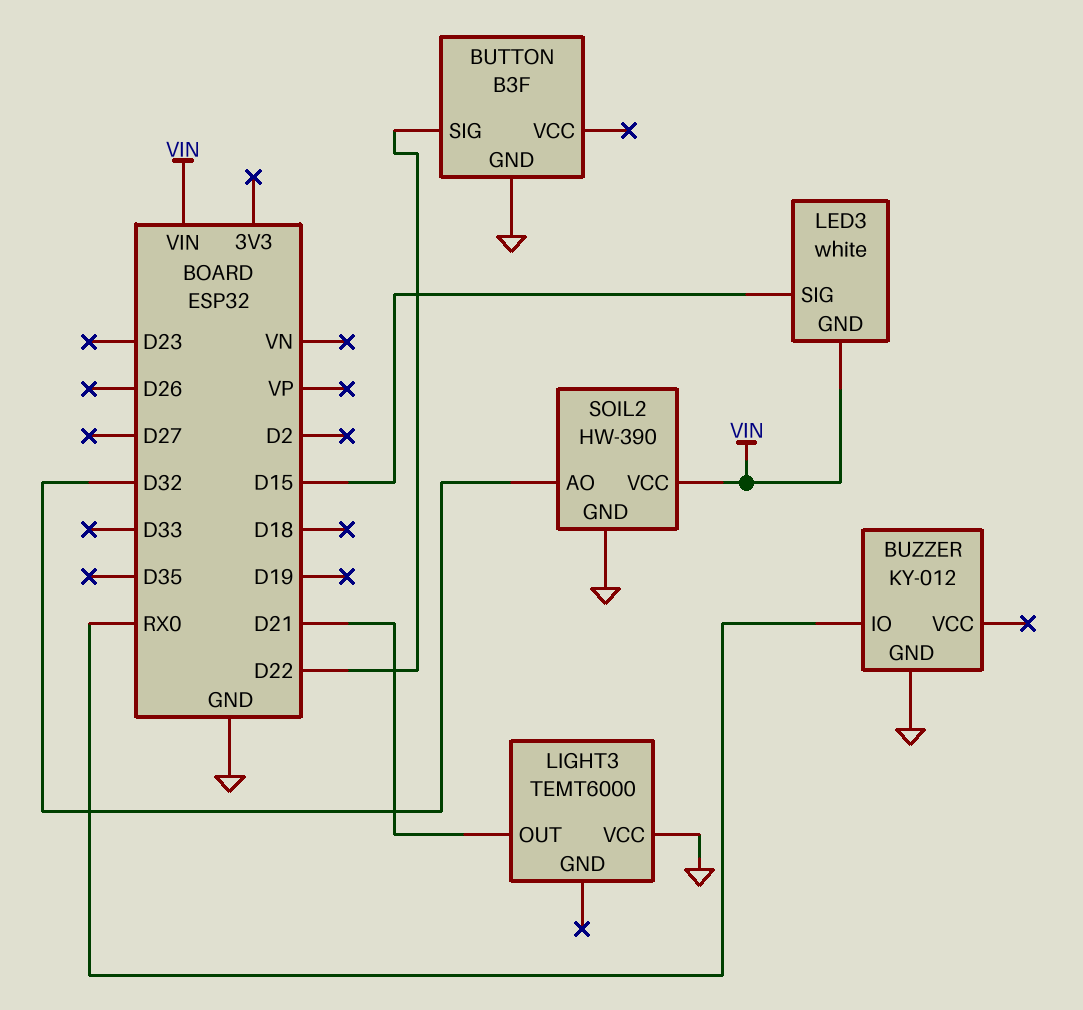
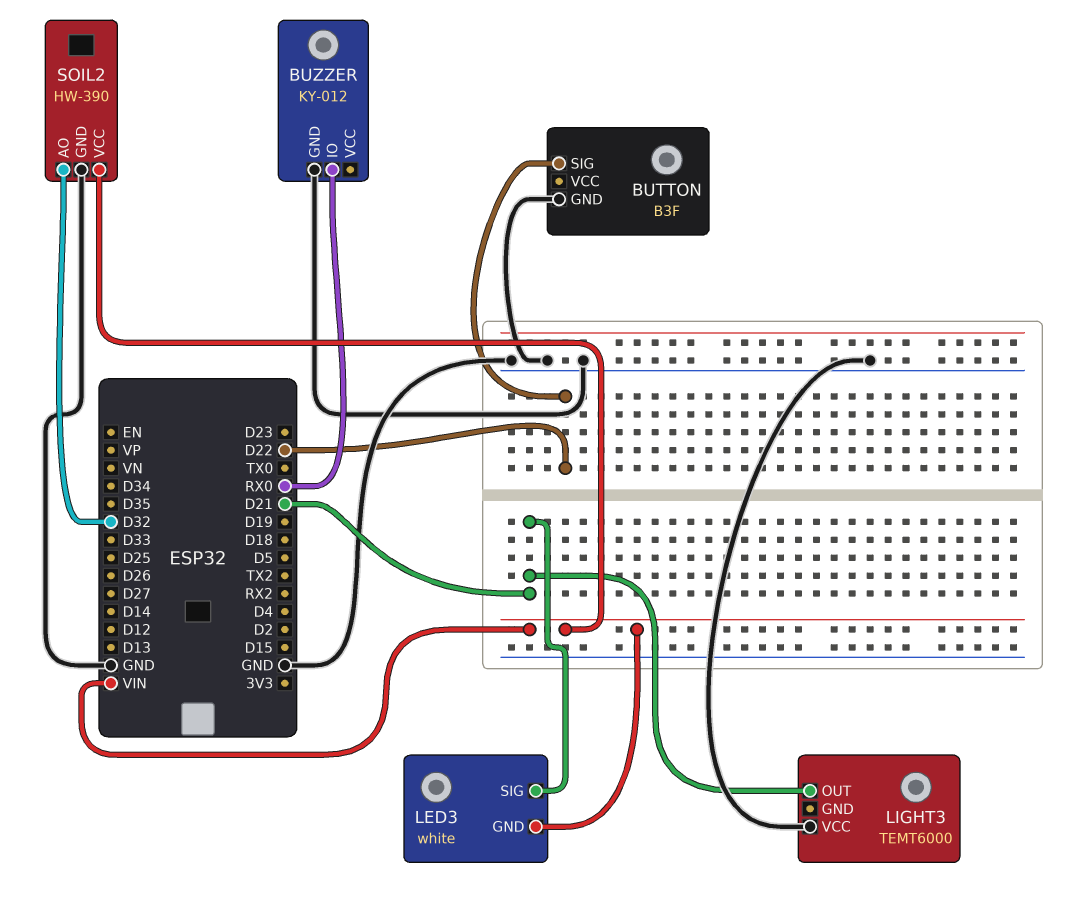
LED3 pin SIG: D15 -> D21

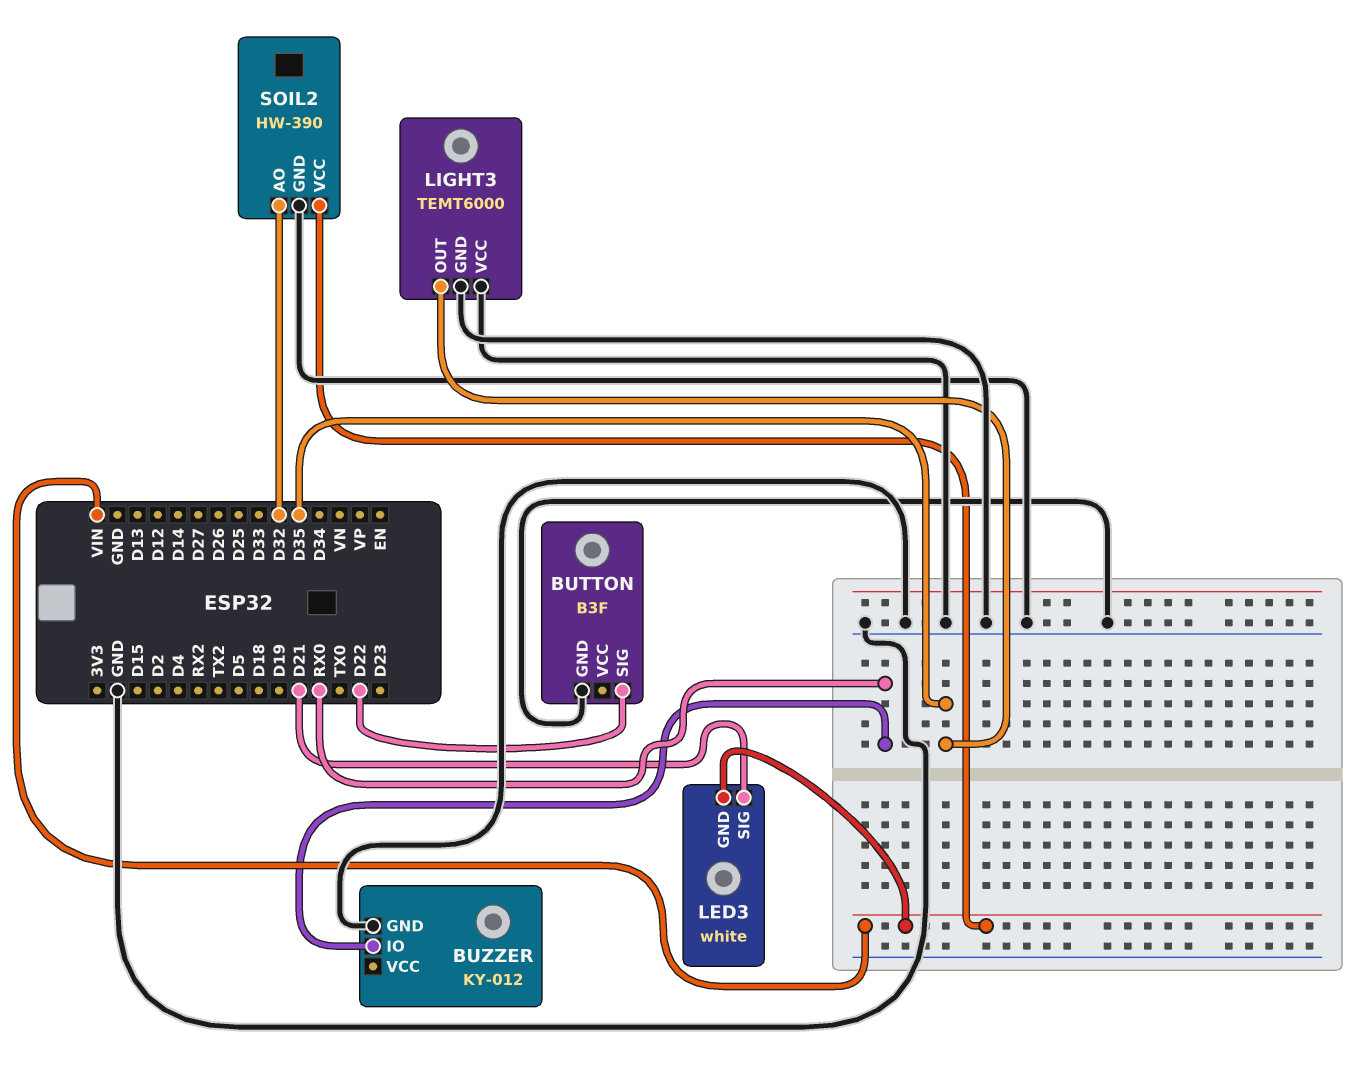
LIGHT3 pin GND: none -> GND
LIGHT3 pin OUT: D21 -> D35

